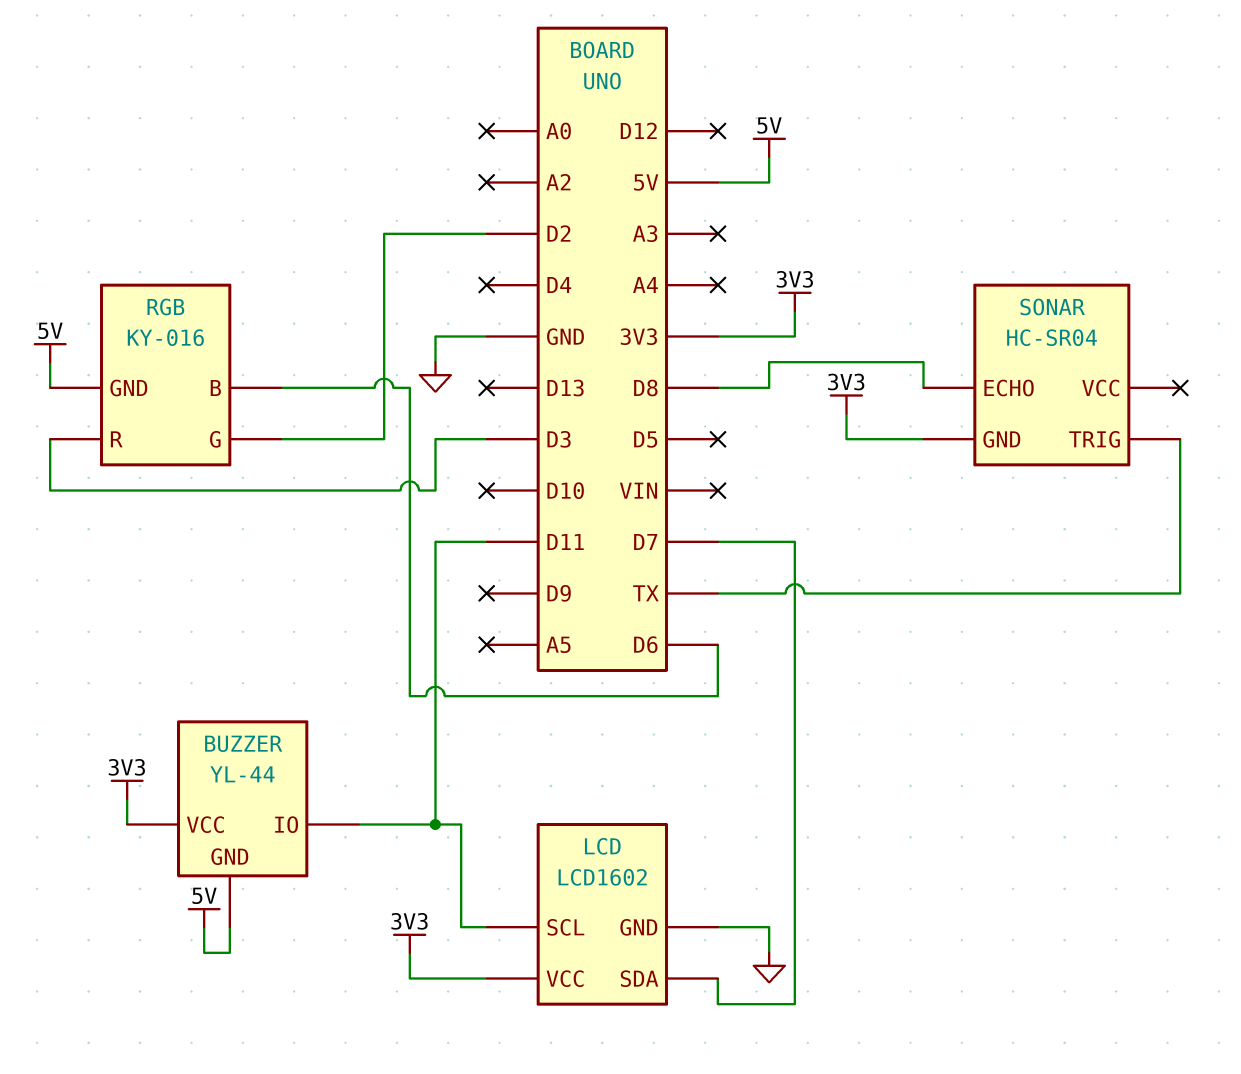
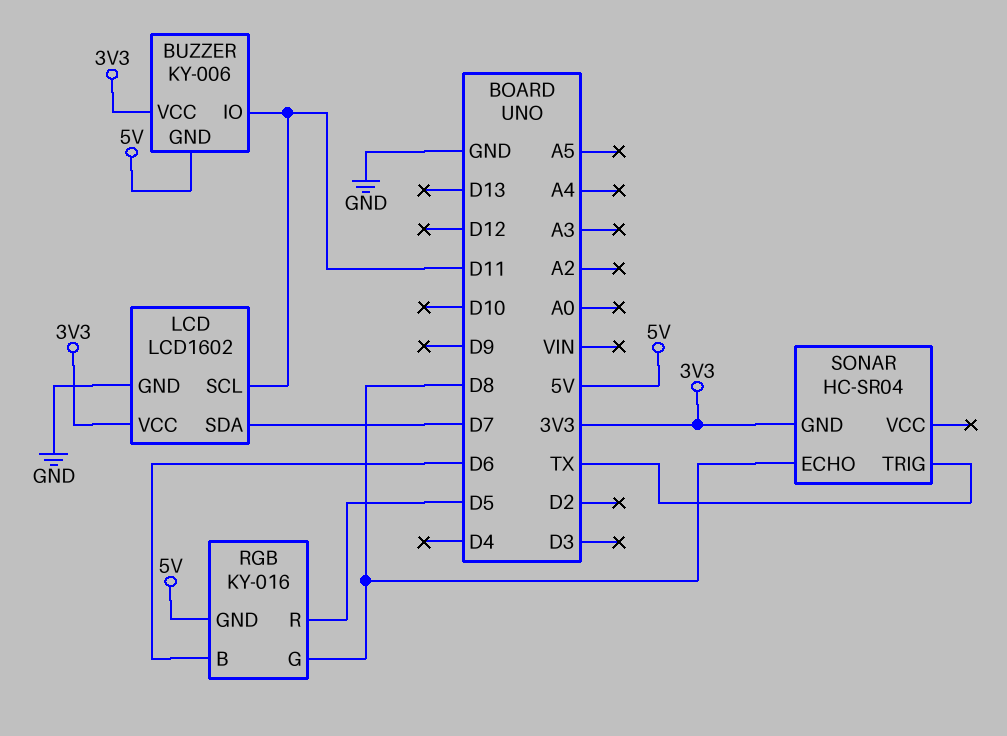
BUZZER: YL-44 -> KY-006
RGB pin G: D2 -> D8
RGB pin R: D3 -> D5

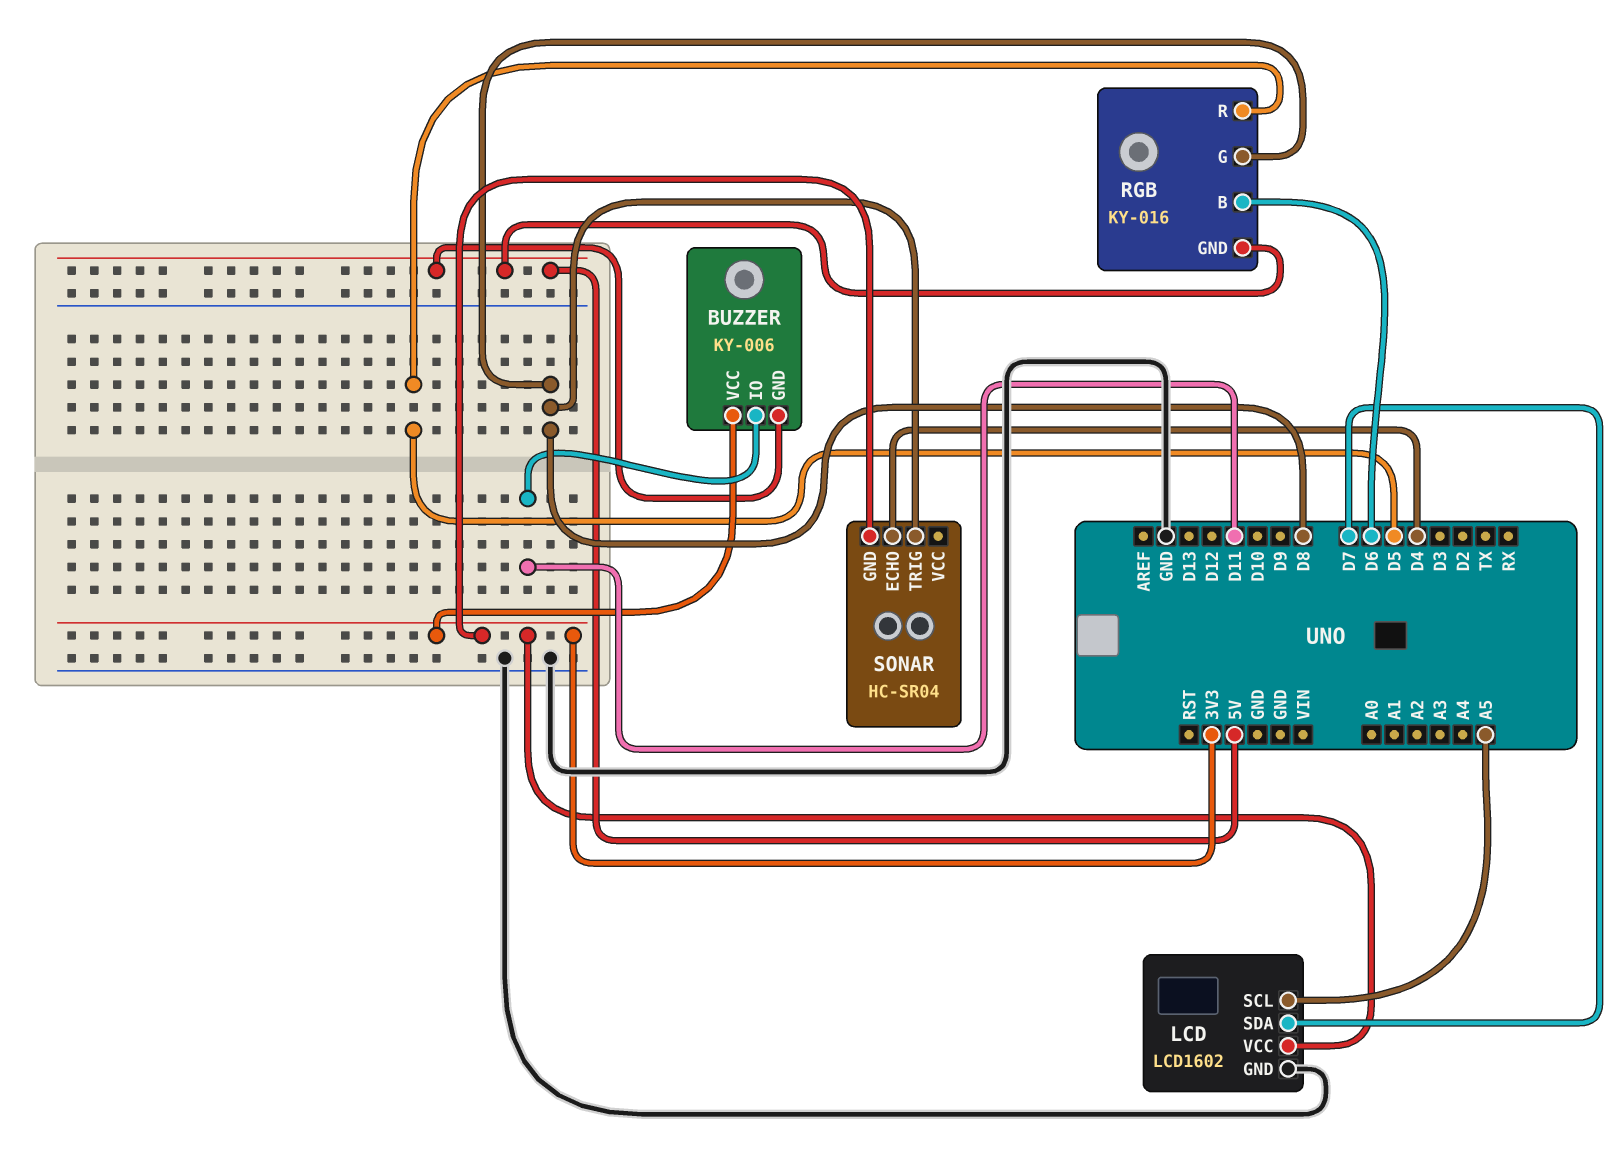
LCD pin SCL: D11 -> A5
SONAR pin ECHO: D8 -> D4
SONAR pin TRIG: TX -> D8

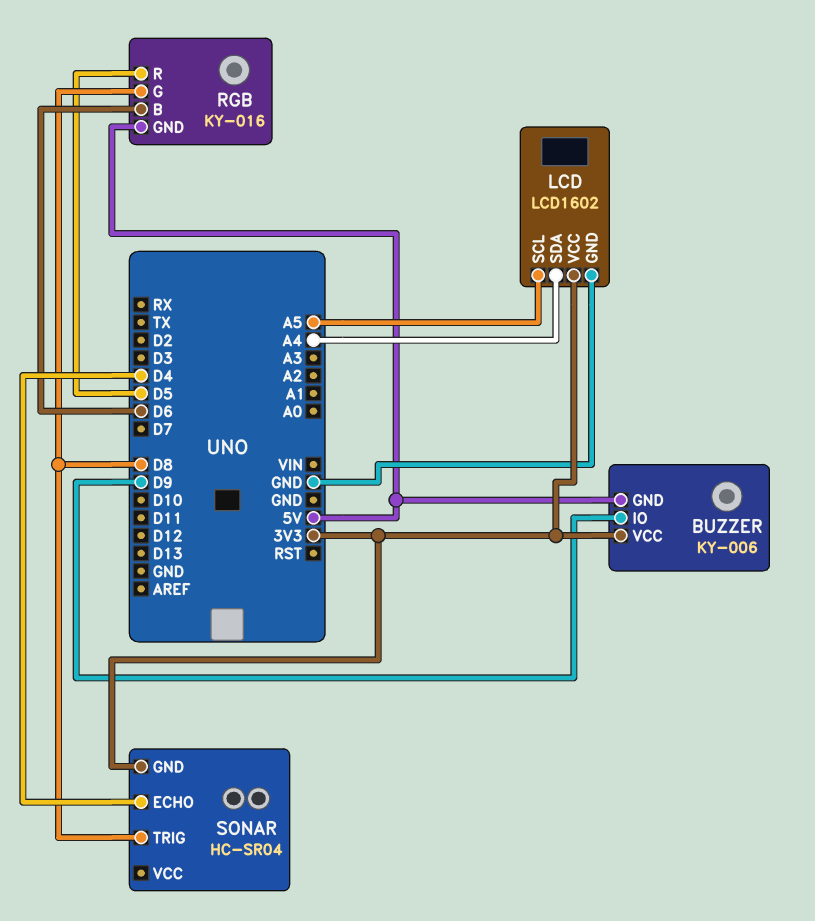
BUZZER pin IO: D11 -> D9
LCD pin SDA: D7 -> A4

